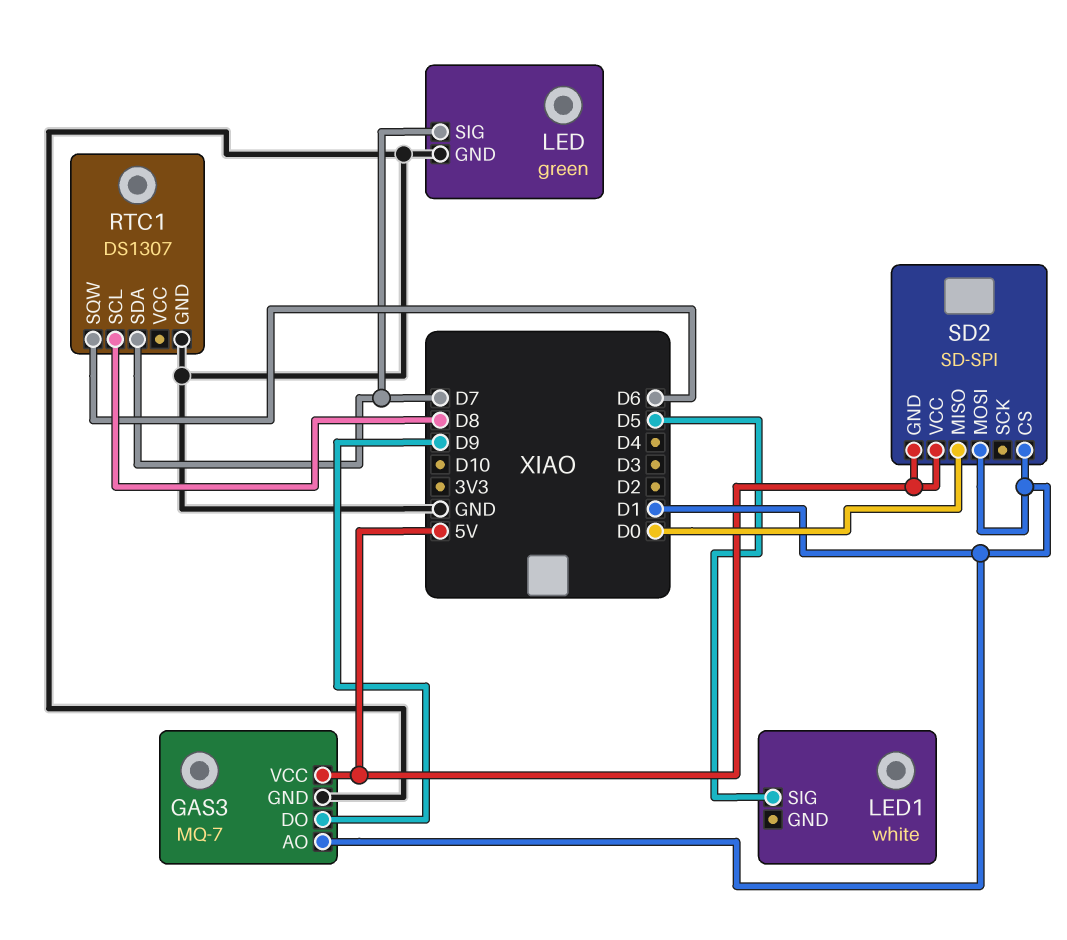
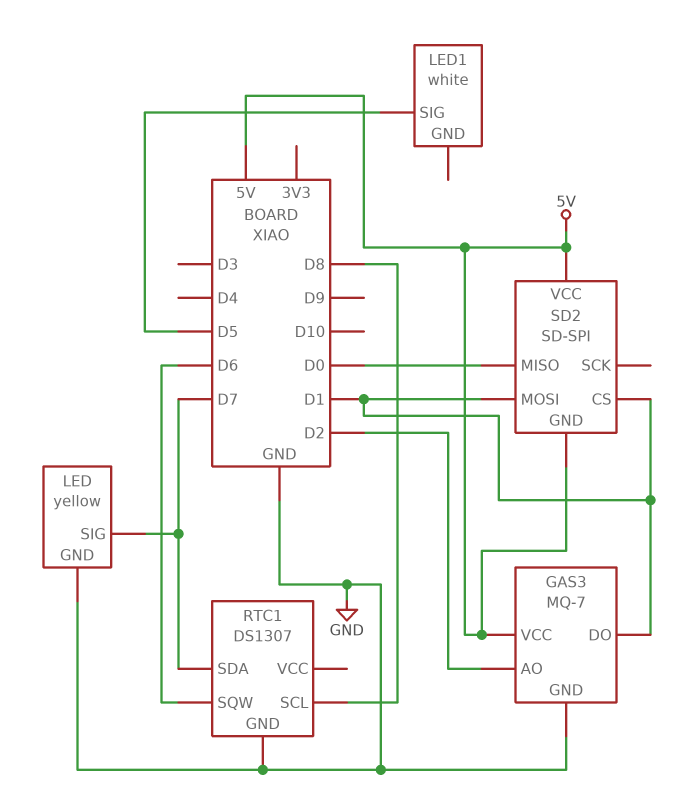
GAS3 pin AO: D1 -> D2
GAS3 pin DO: D9 -> D1
LED: green -> yellow

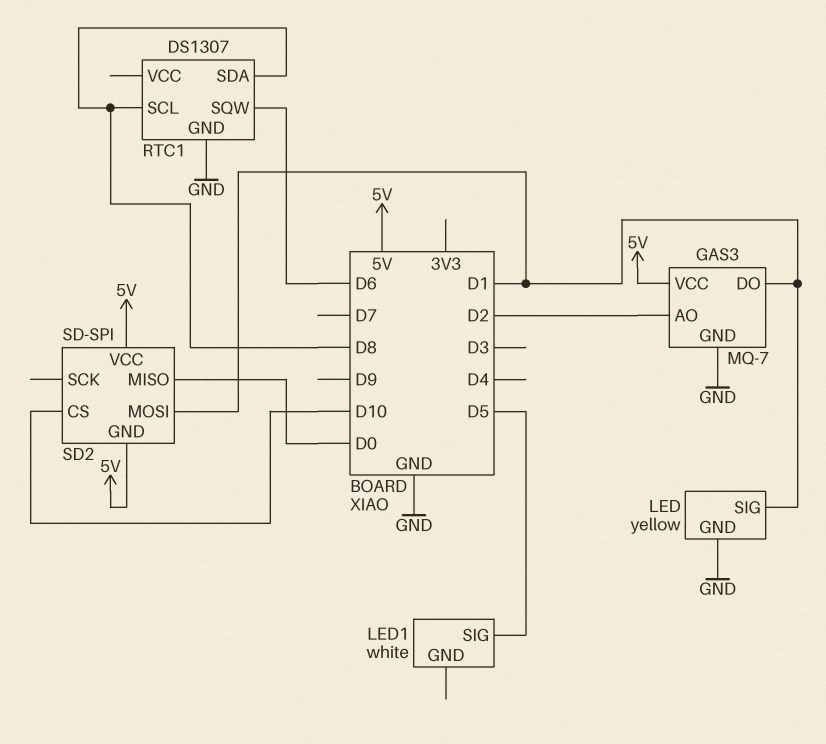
LED pin SIG: D7 -> D1
RTC1 pin SDA: D7 -> D8
SD2 pin CS: D1 -> D10

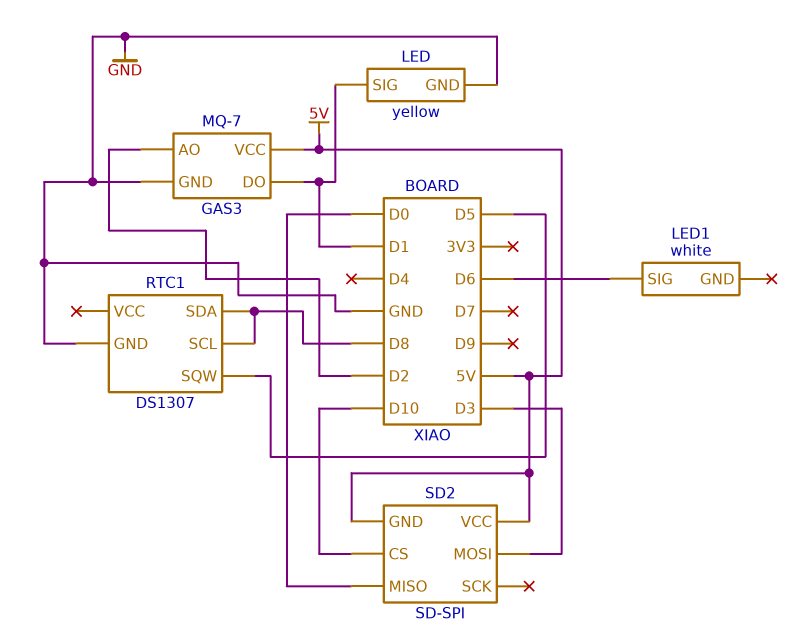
LED1 pin SIG: D5 -> D6
RTC1 pin SQW: D6 -> D5
SD2 pin MOSI: D1 -> D3

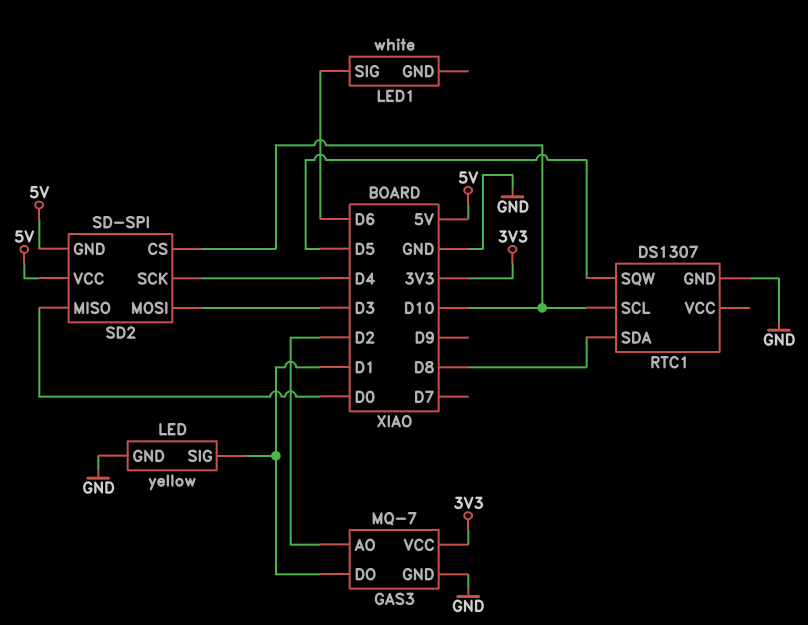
GAS3 pin VCC: 5V -> 3V3
RTC1 pin SCL: D8 -> D10
SD2 pin SCK: none -> D4

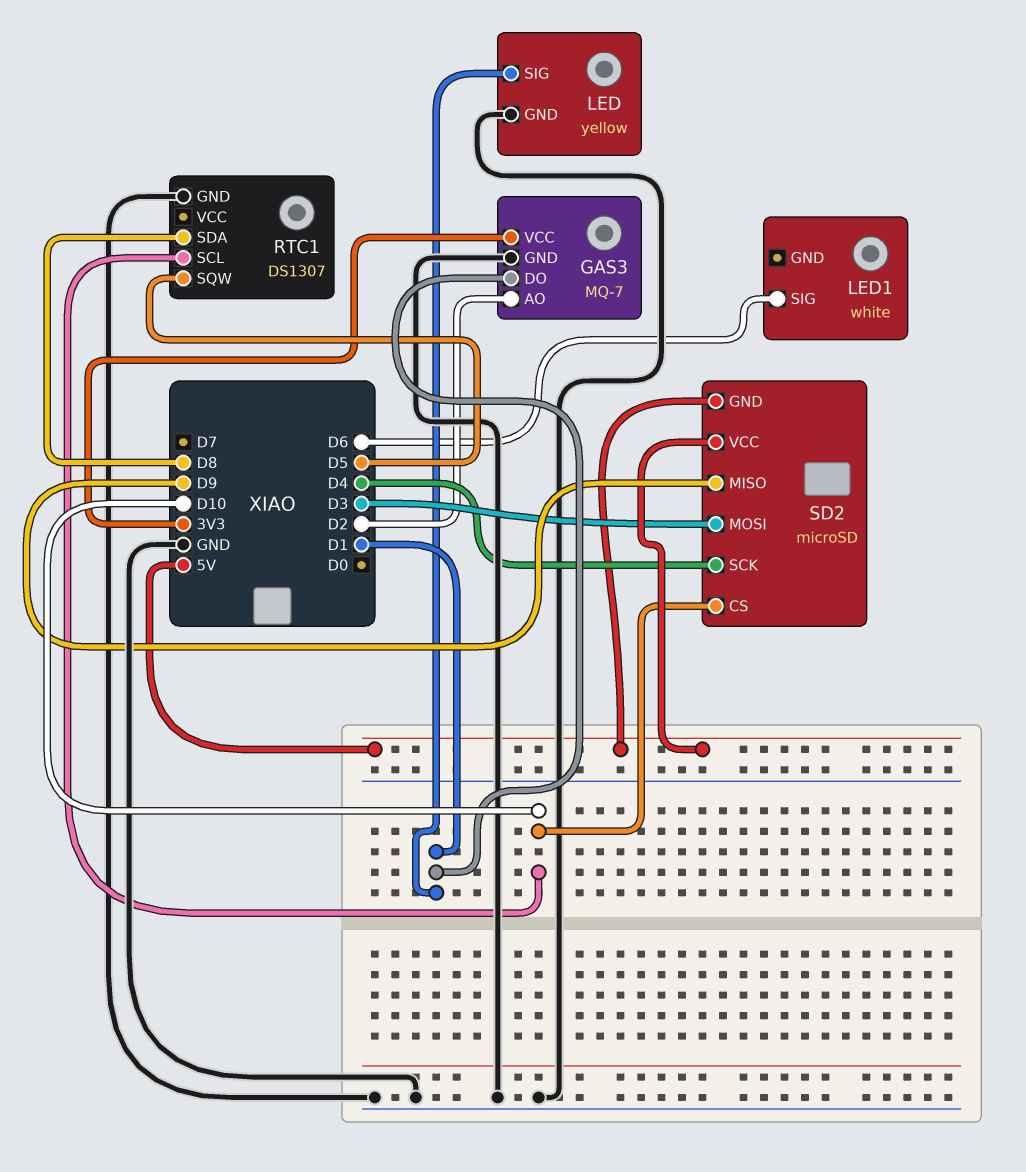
SD2: SD-SPI -> microSD
SD2 pin MISO: D0 -> D9

